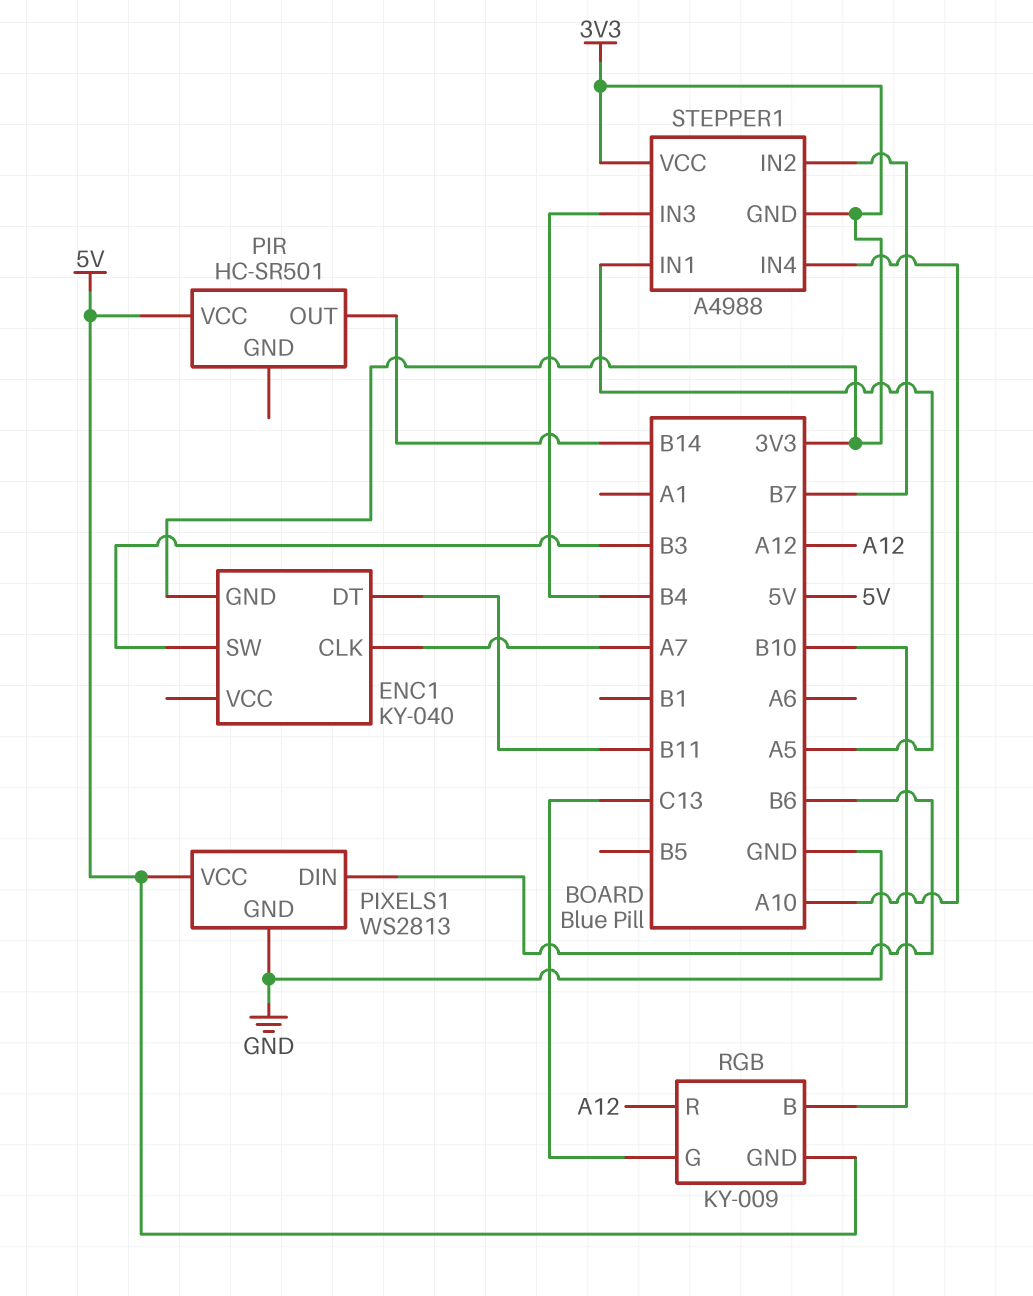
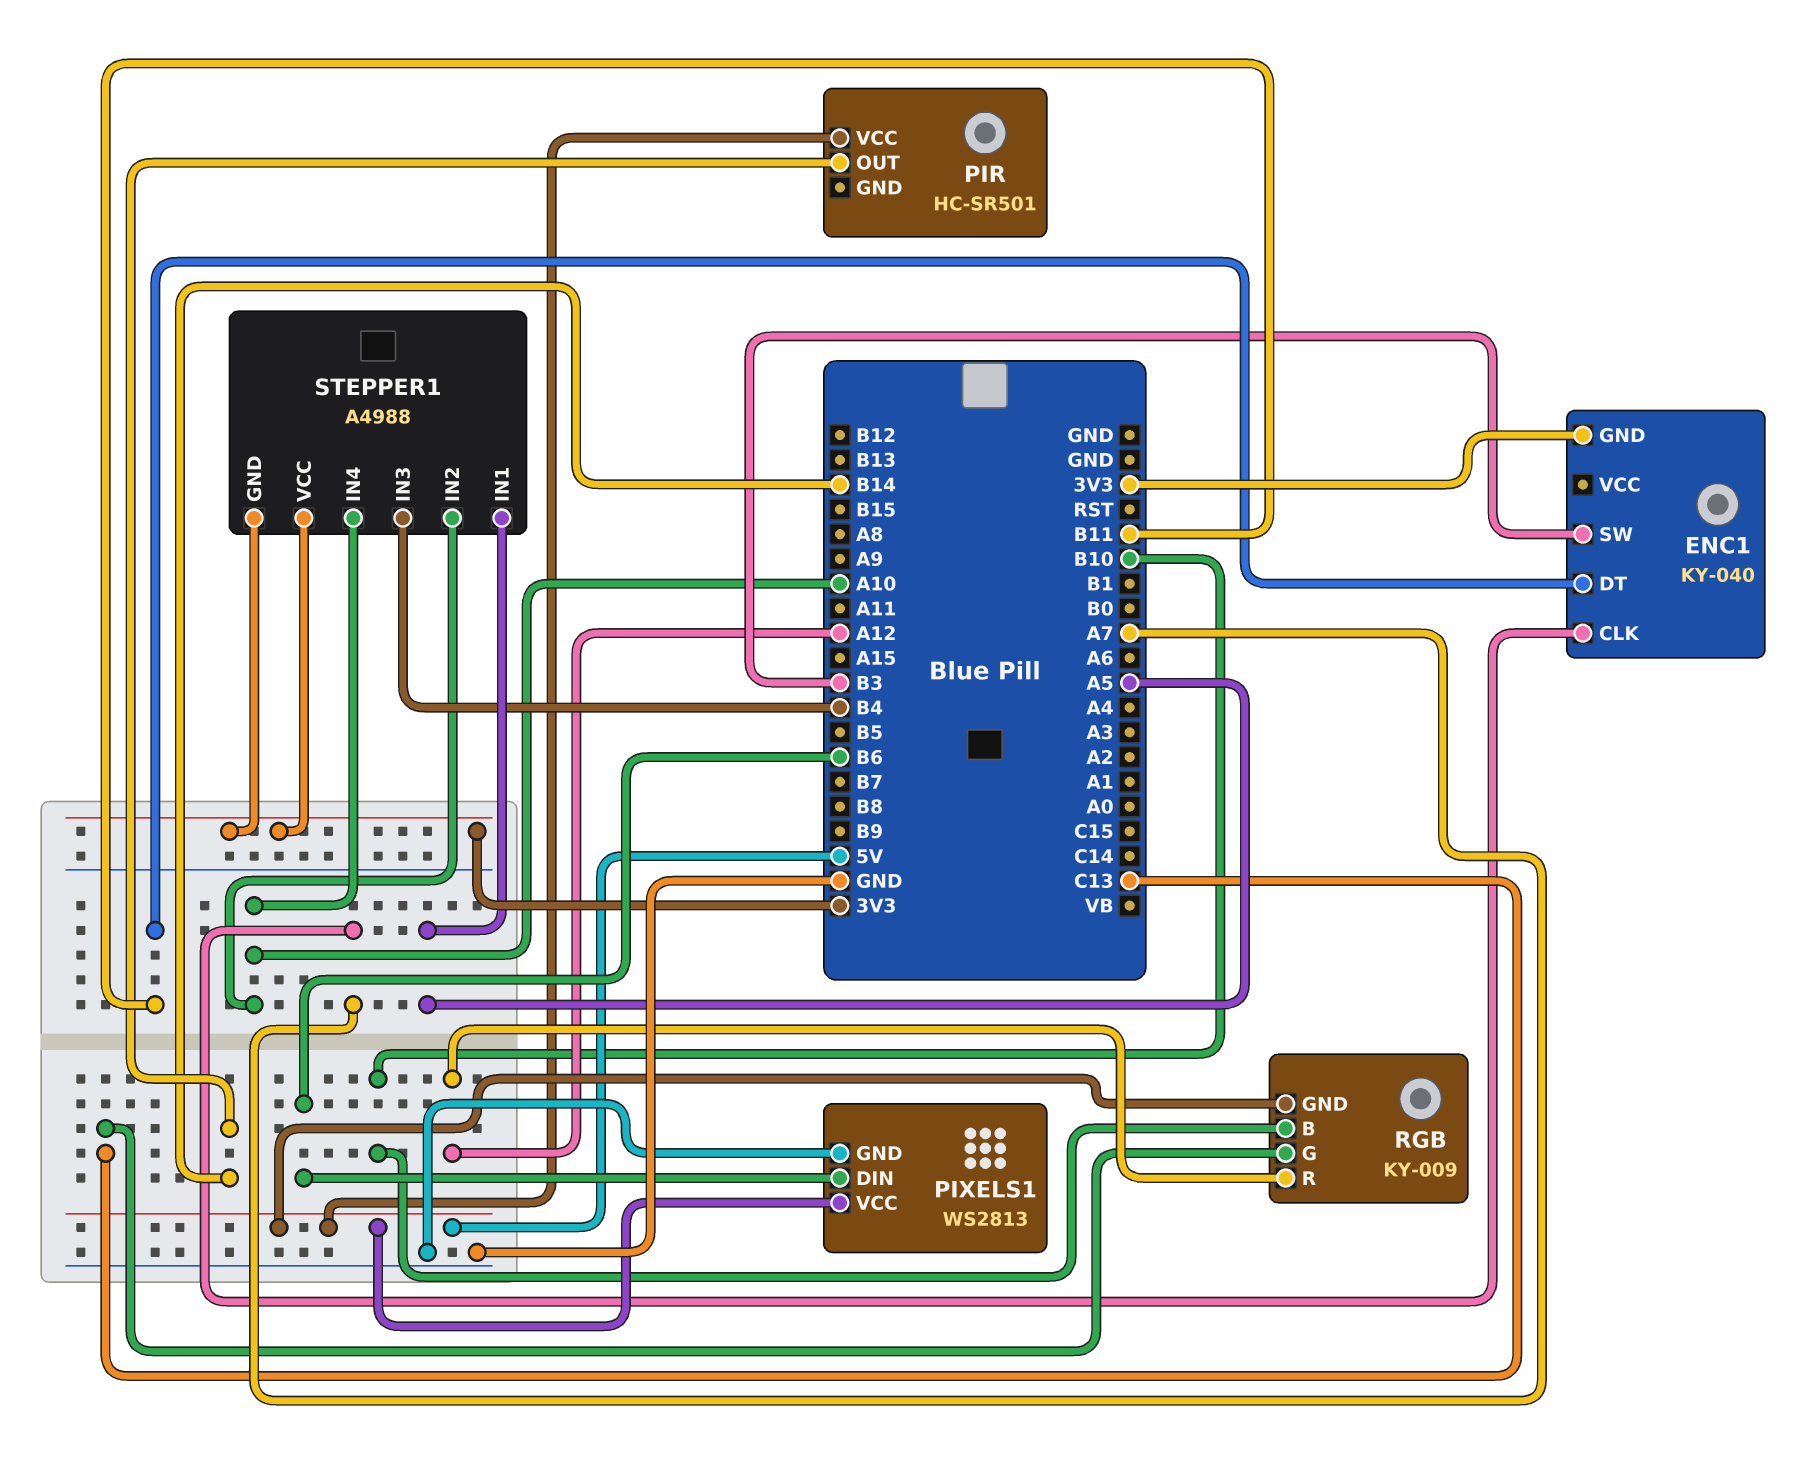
STEPPER1 pin IN2: B7 -> A10

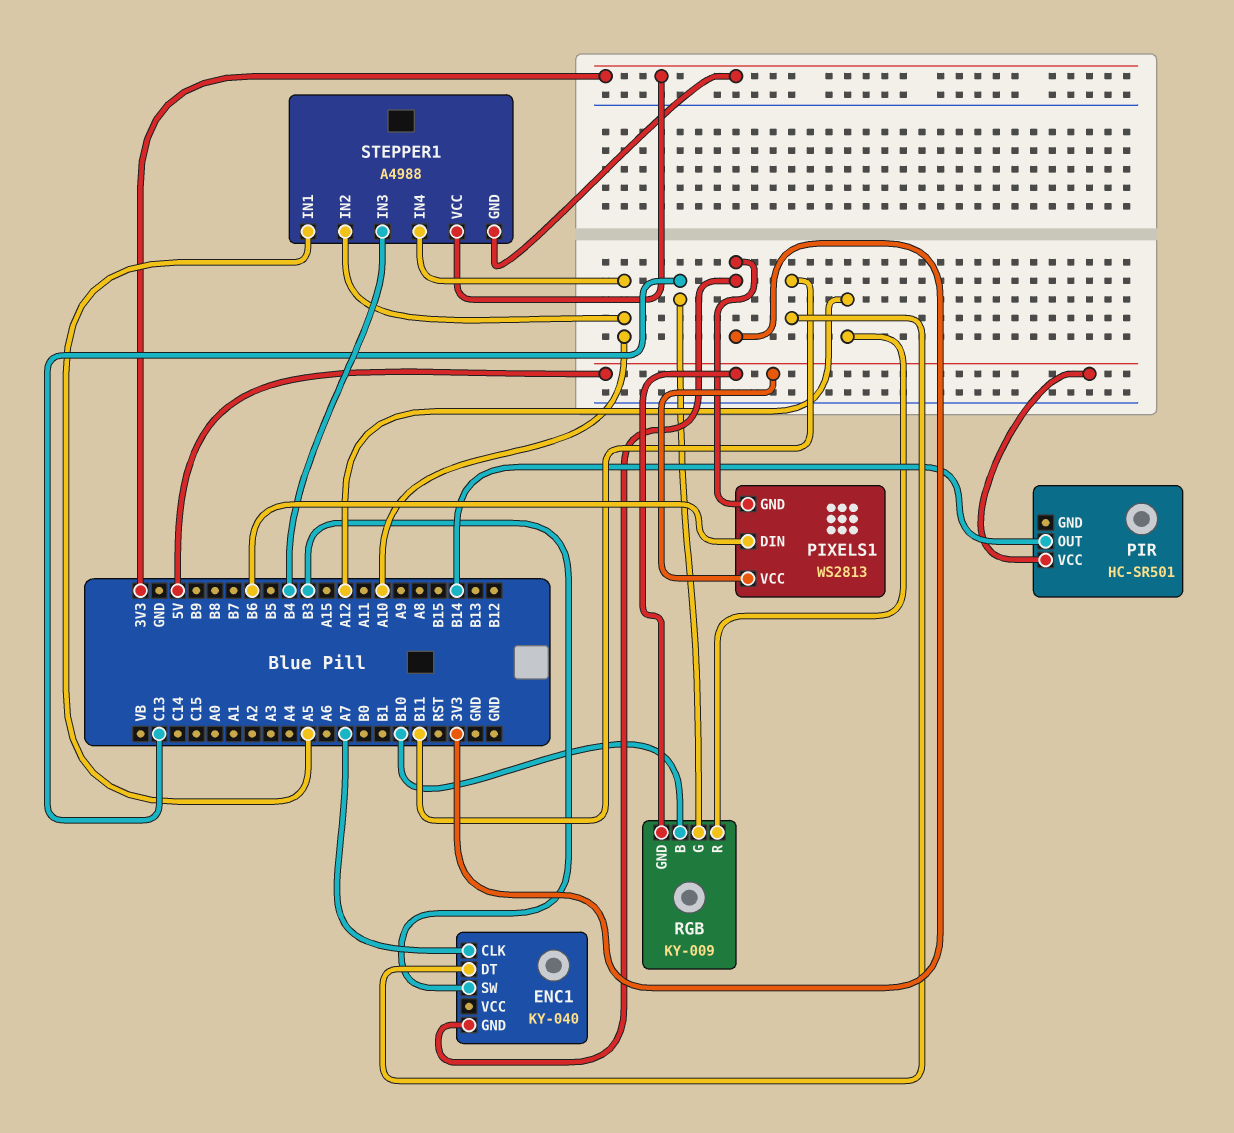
PIXELS1 pin GND: GND -> 3V3

